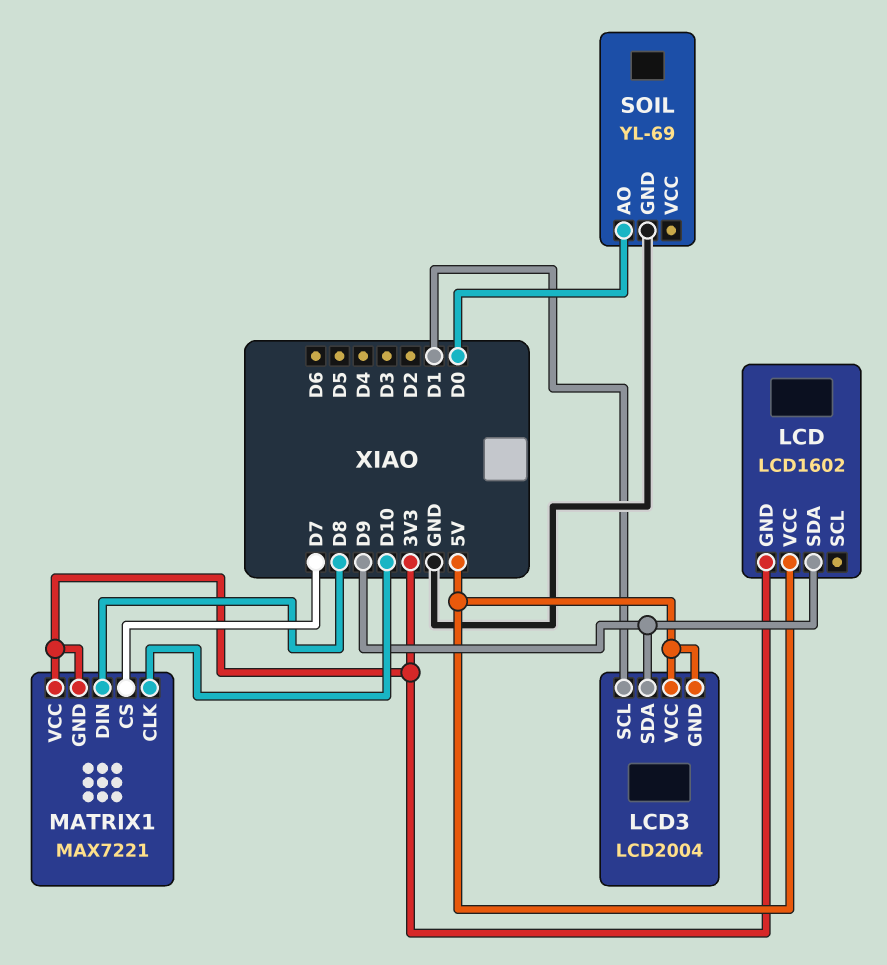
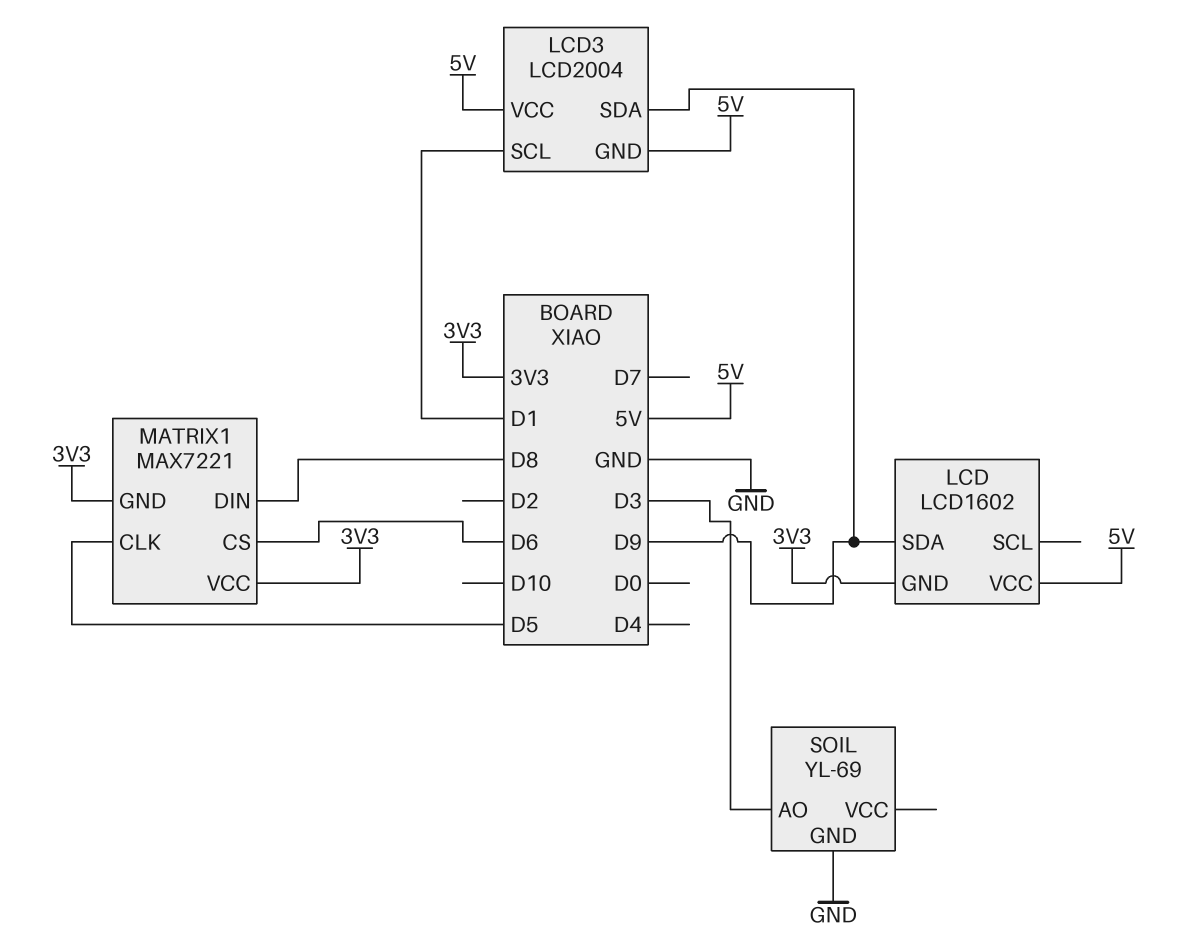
MATRIX1 pin CLK: D10 -> D5
MATRIX1 pin CS: D7 -> D6
SOIL pin AO: D0 -> D3

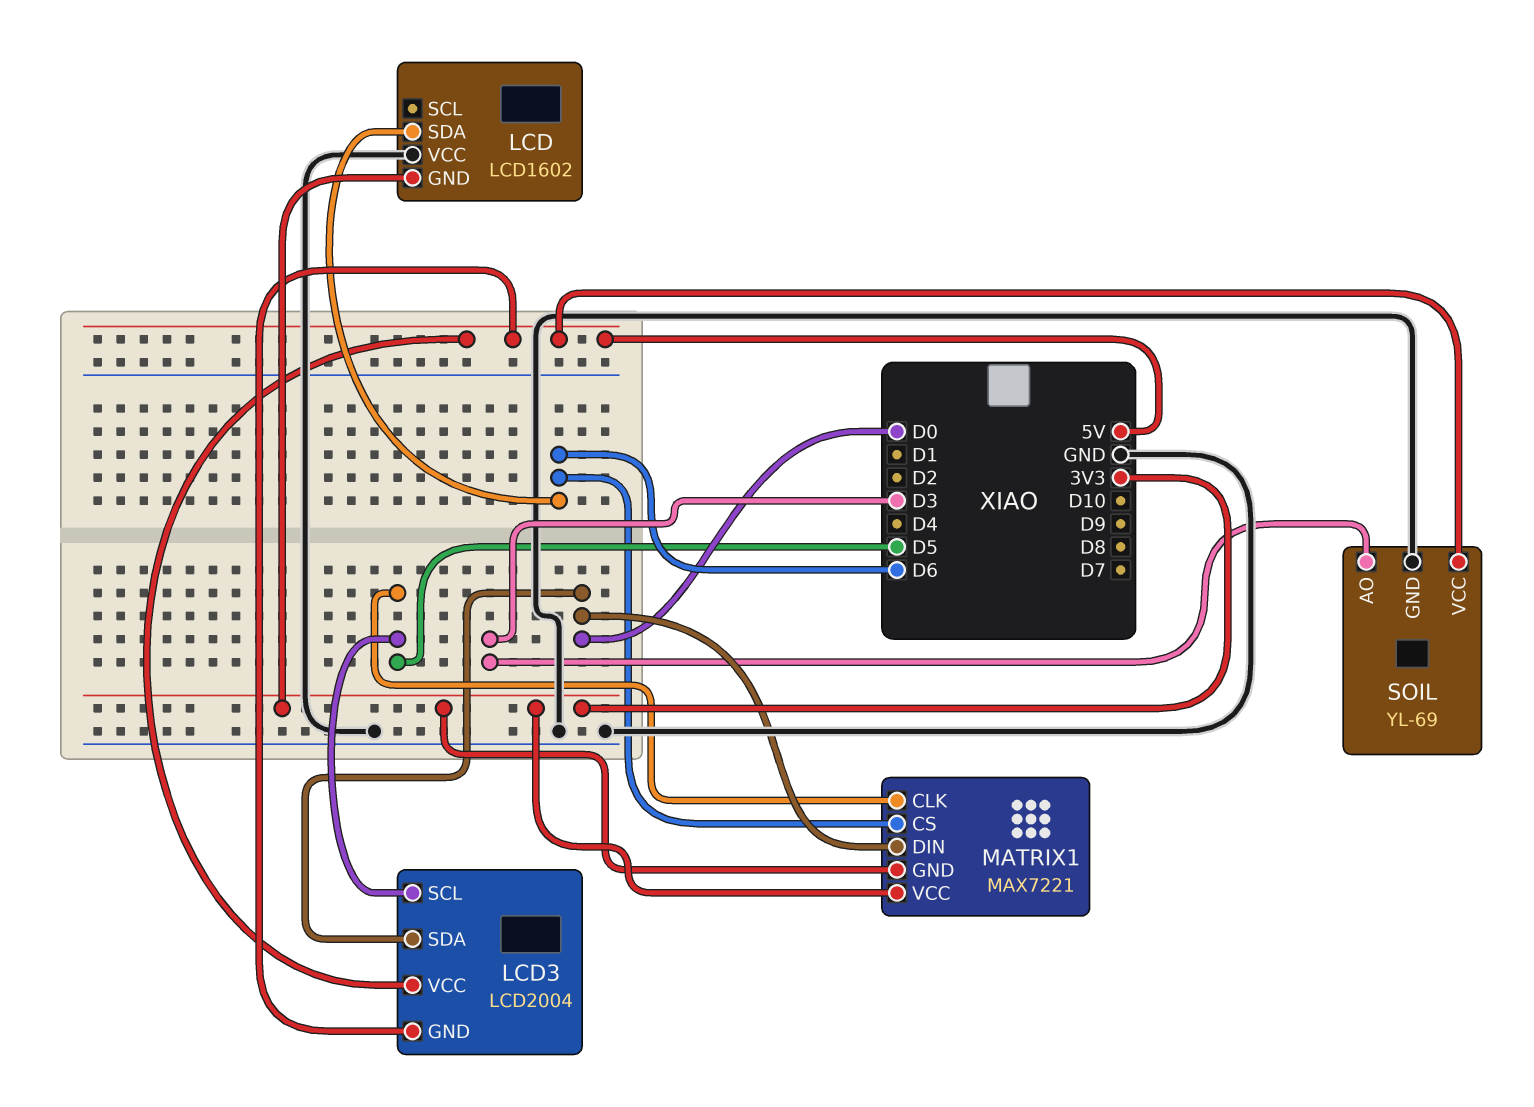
LCD pin SDA: D9 -> D6
LCD pin VCC: 5V -> GND
LCD3 pin SCL: D1 -> D5
LCD3 pin SDA: D9 -> D0
MATRIX1 pin DIN: D8 -> D0
SOIL pin VCC: none -> 5V

